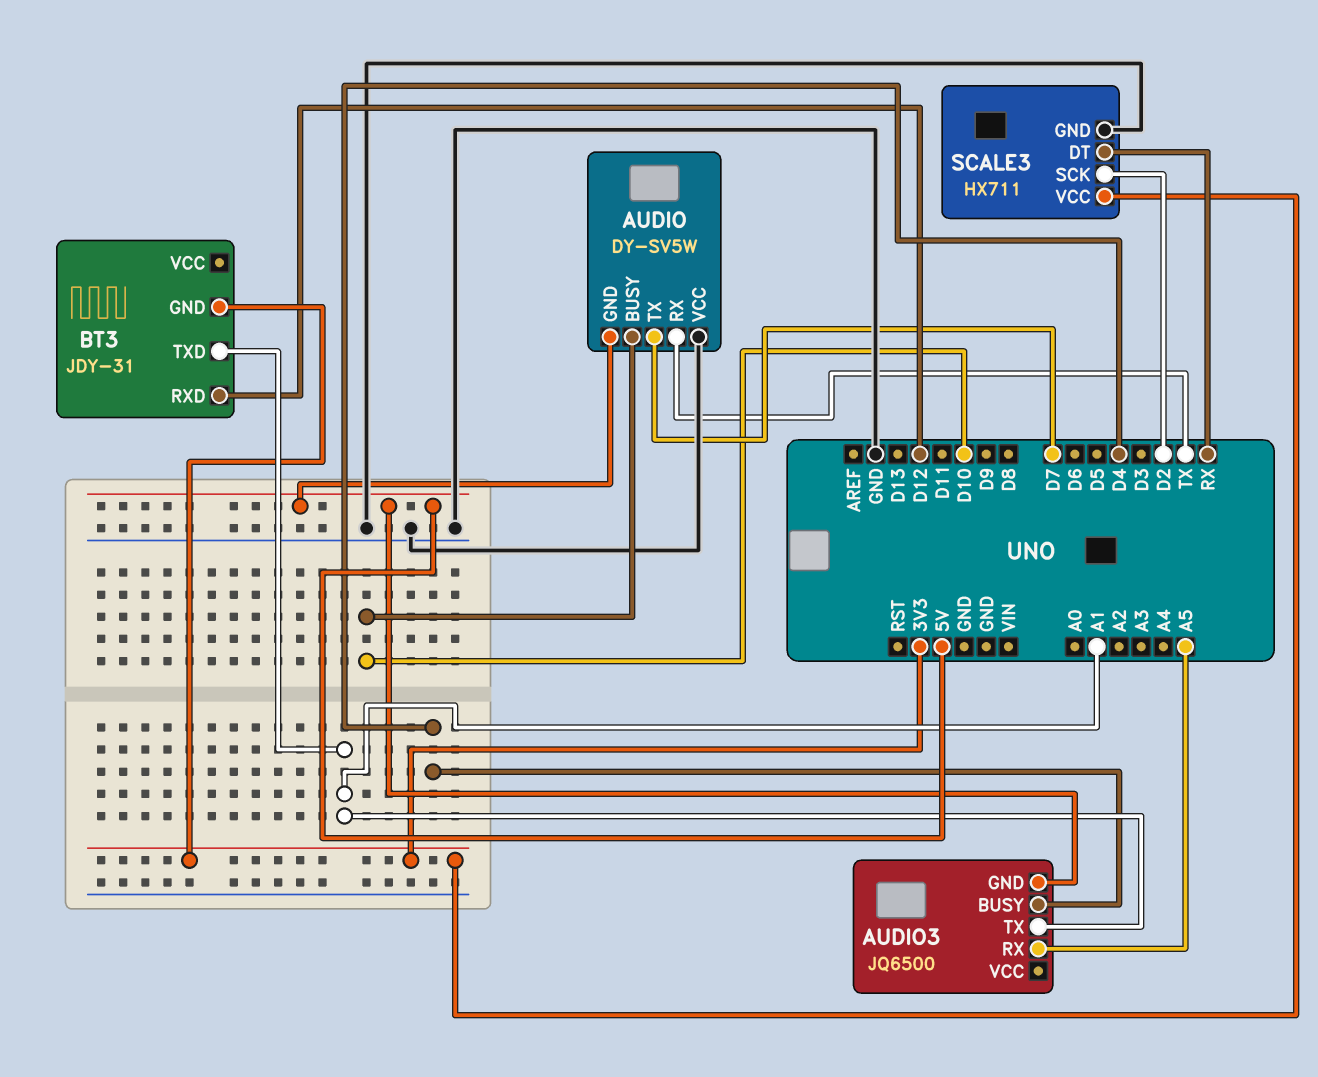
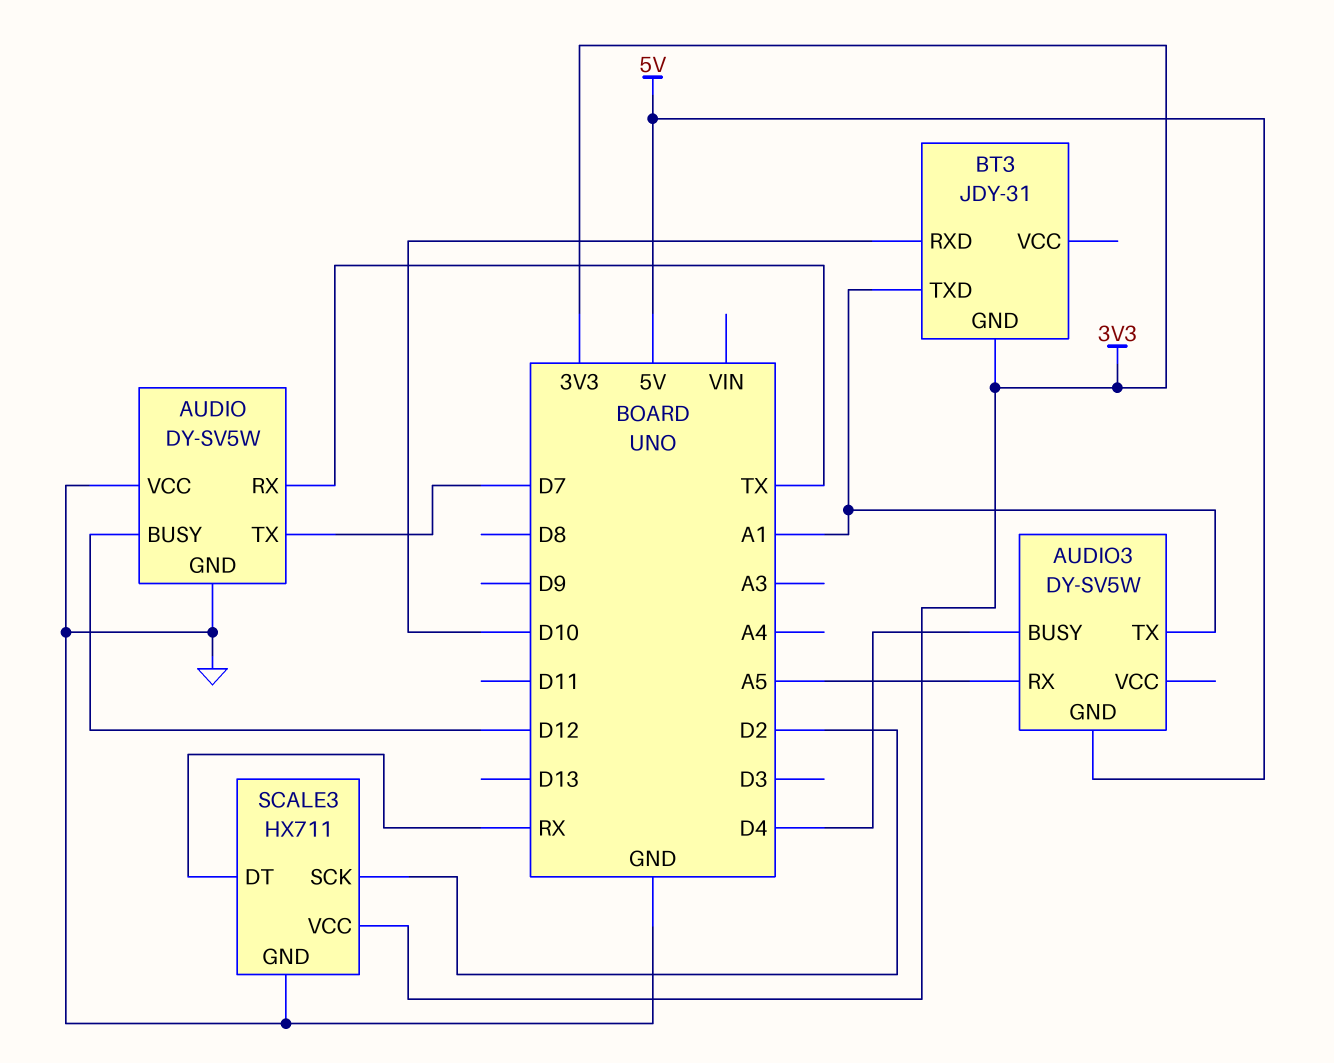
AUDIO pin BUSY: D10 -> D12
AUDIO pin GND: 5V -> GND
AUDIO3: JQ6500 -> DY-SV5W
BT3 pin RXD: D12 -> D10

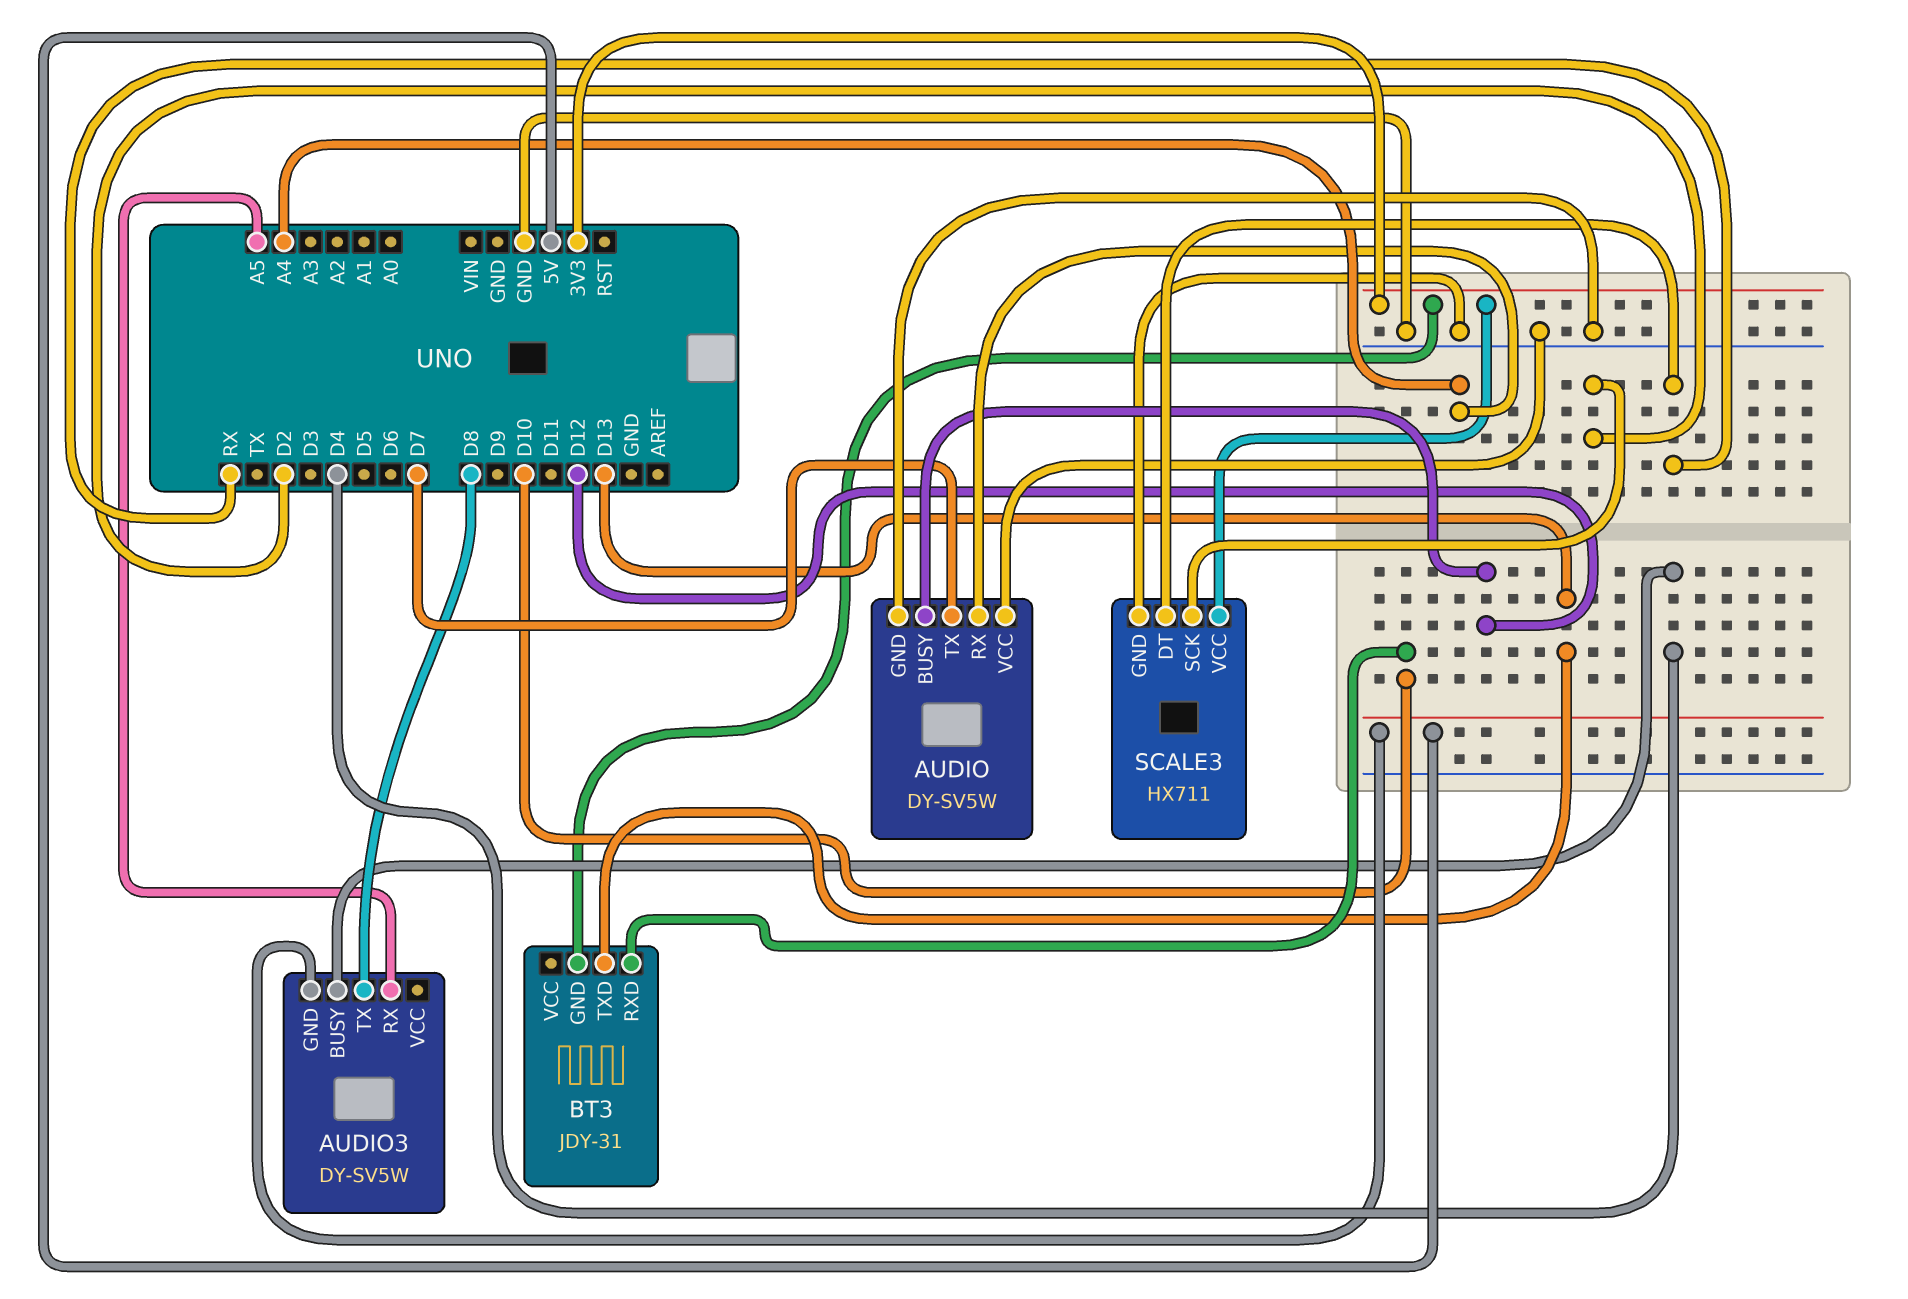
AUDIO pin RX: TX -> A4
AUDIO3 pin TX: A1 -> D8
BT3 pin TXD: A1 -> D13

